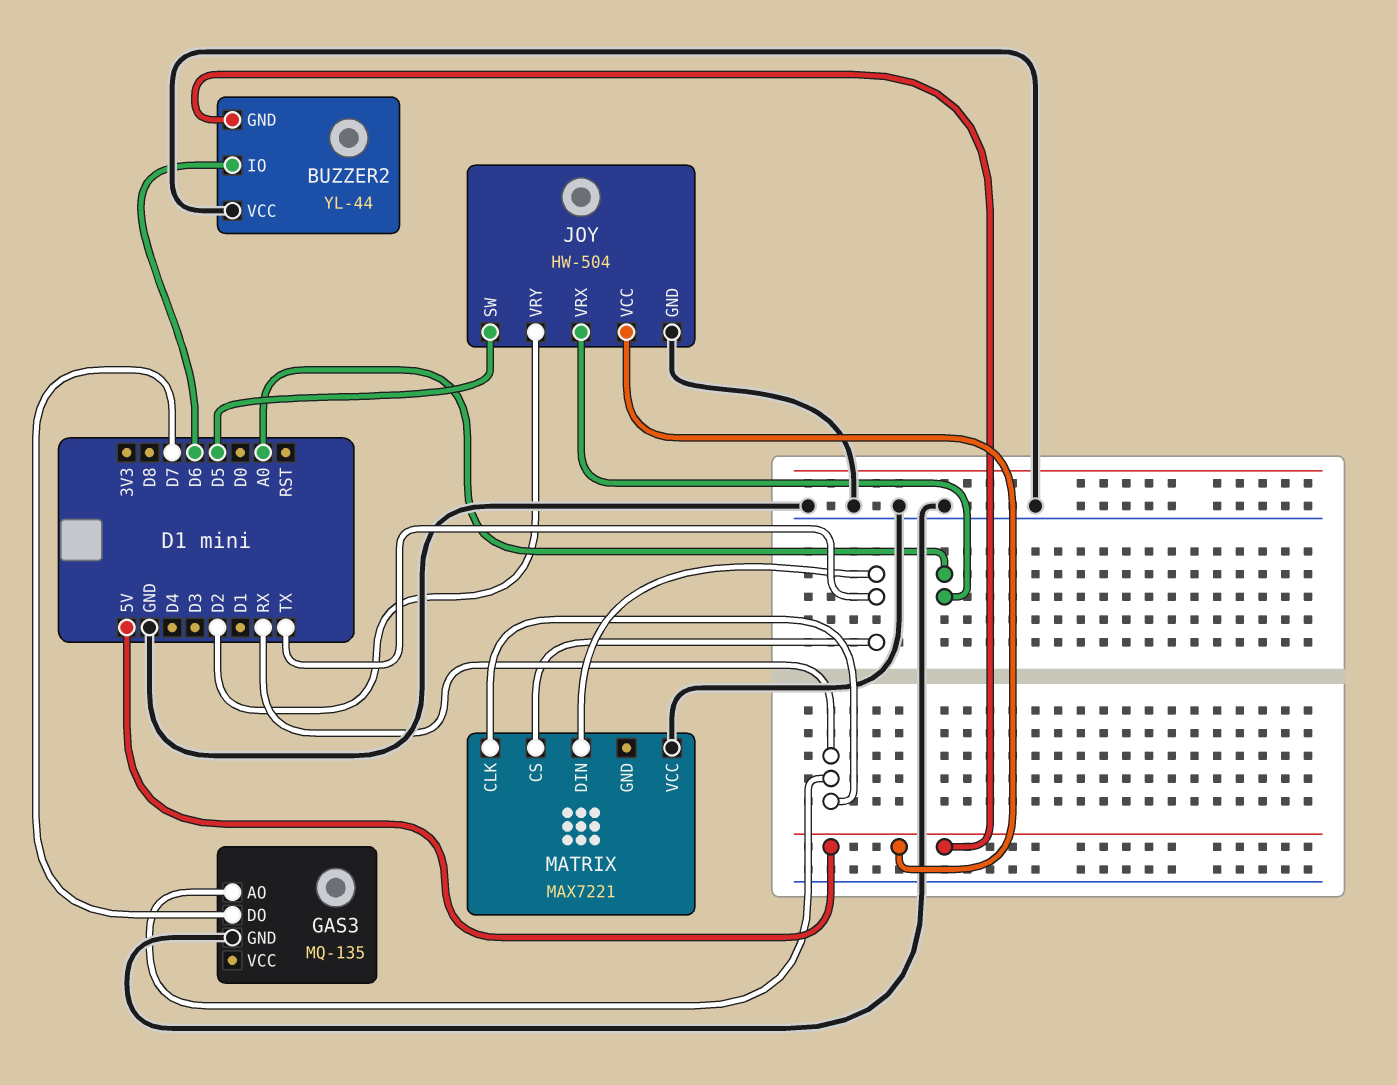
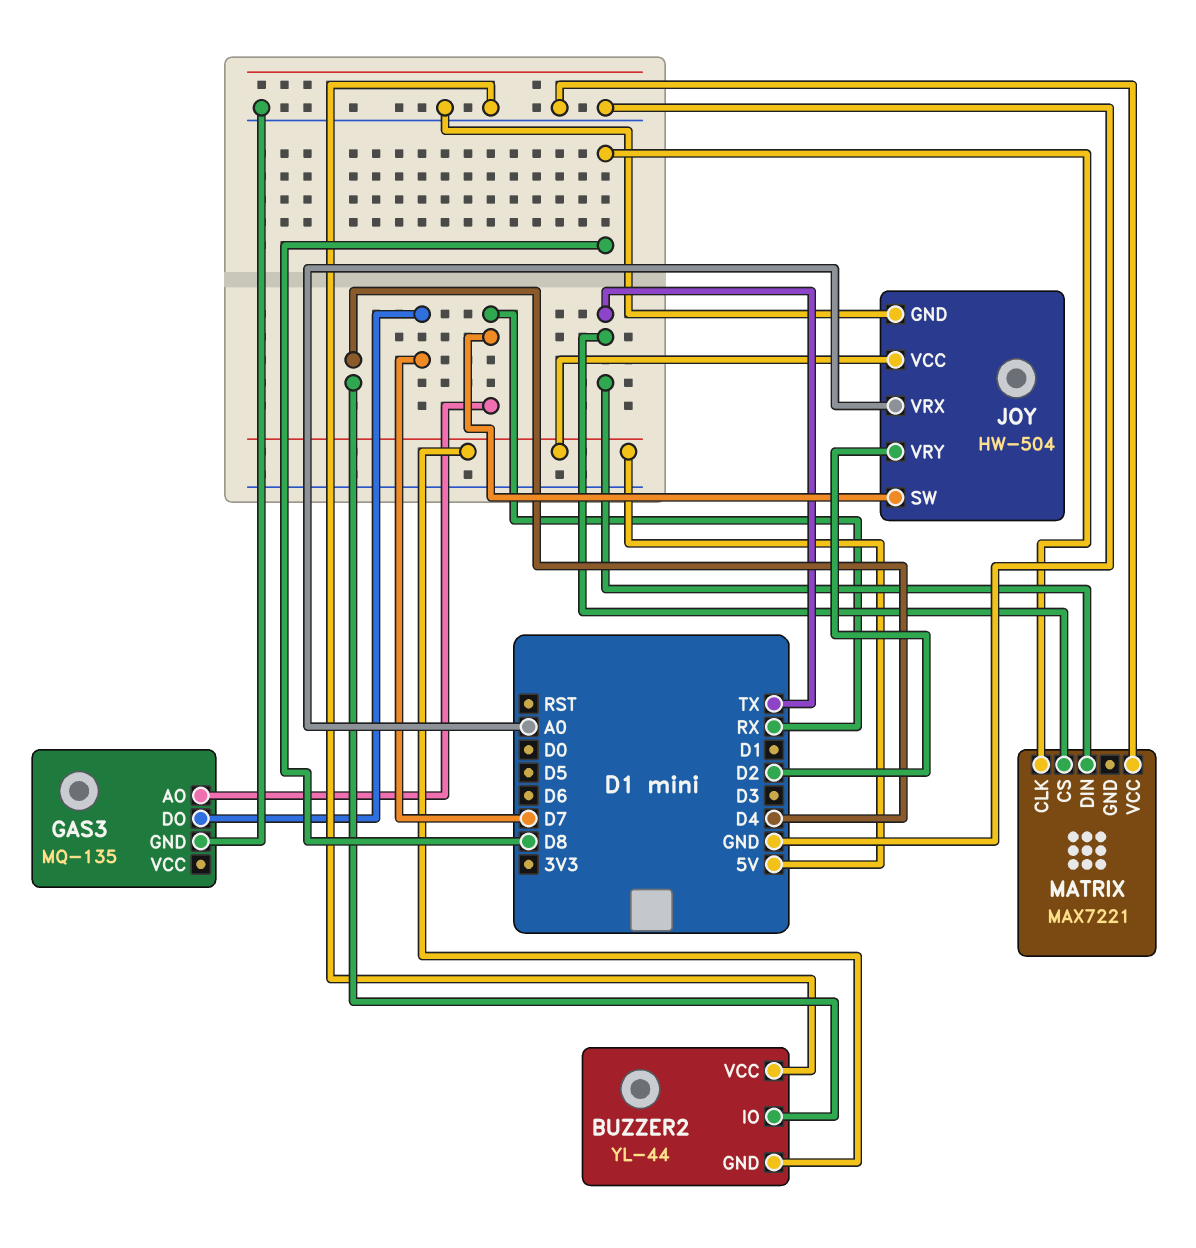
BUZZER2 pin IO: D6 -> D4
JOY pin SW: D5 -> RX
MATRIX pin CLK: RX -> D8

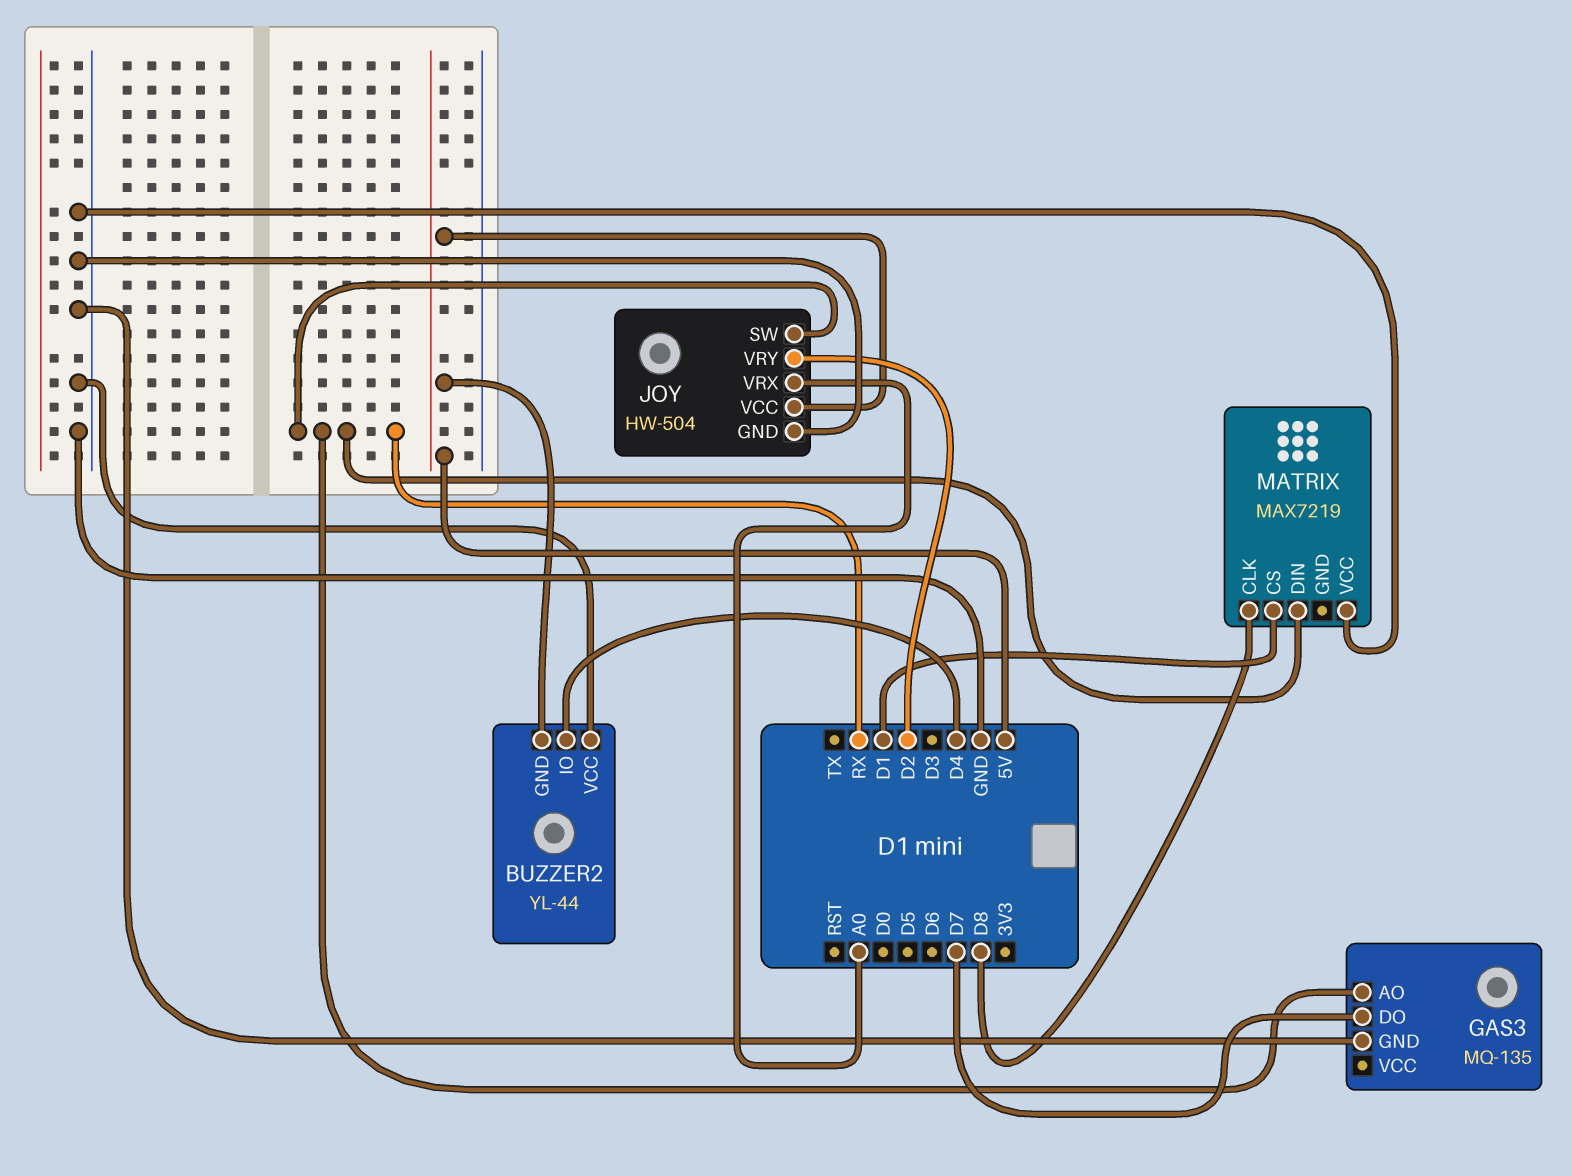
MATRIX: MAX7221 -> MAX7219
MATRIX pin CS: TX -> D1
MATRIX pin DIN: TX -> RX

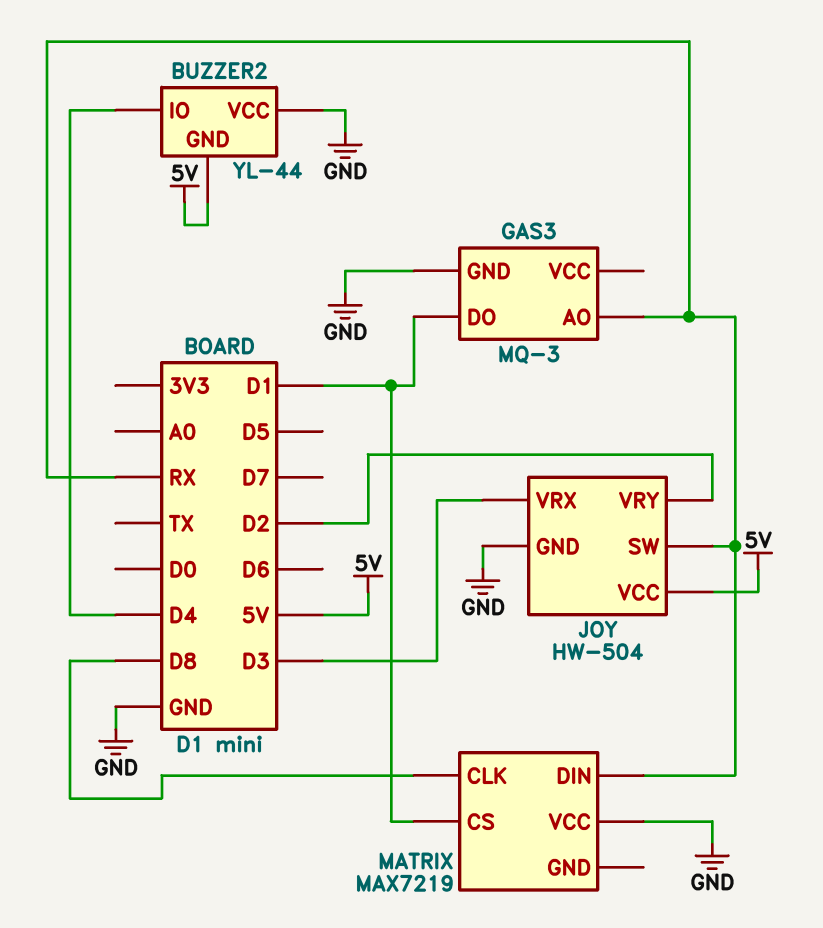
GAS3: MQ-135 -> MQ-3
GAS3 pin DO: D7 -> D1
JOY pin VRX: A0 -> D3

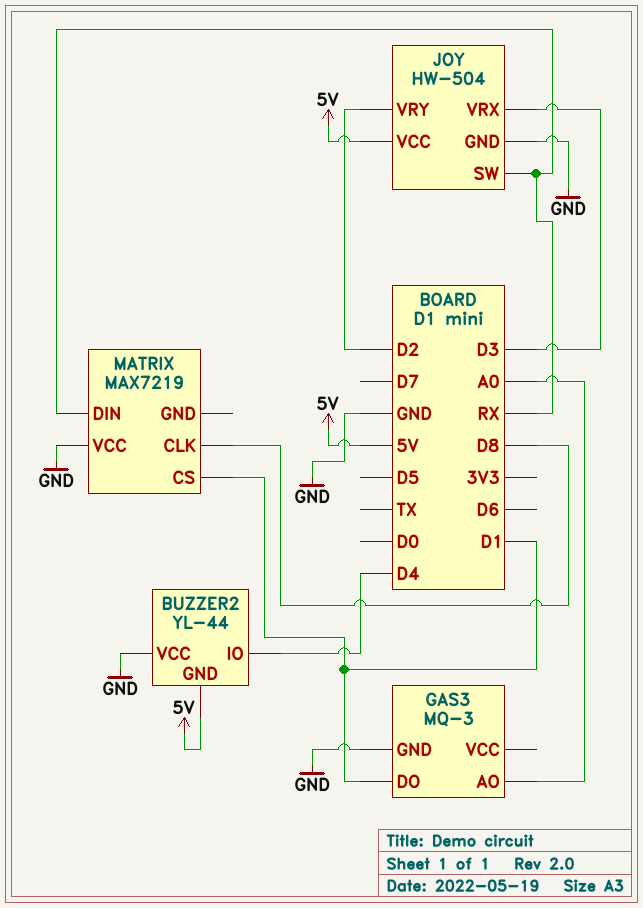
GAS3 pin AO: RX -> A0

